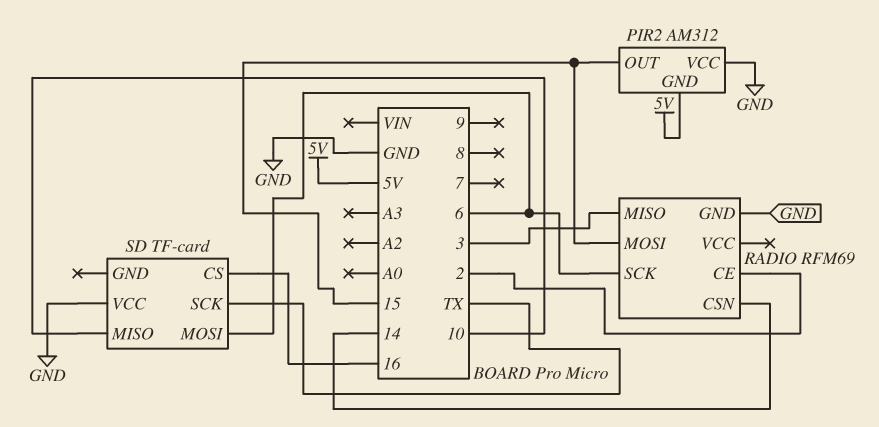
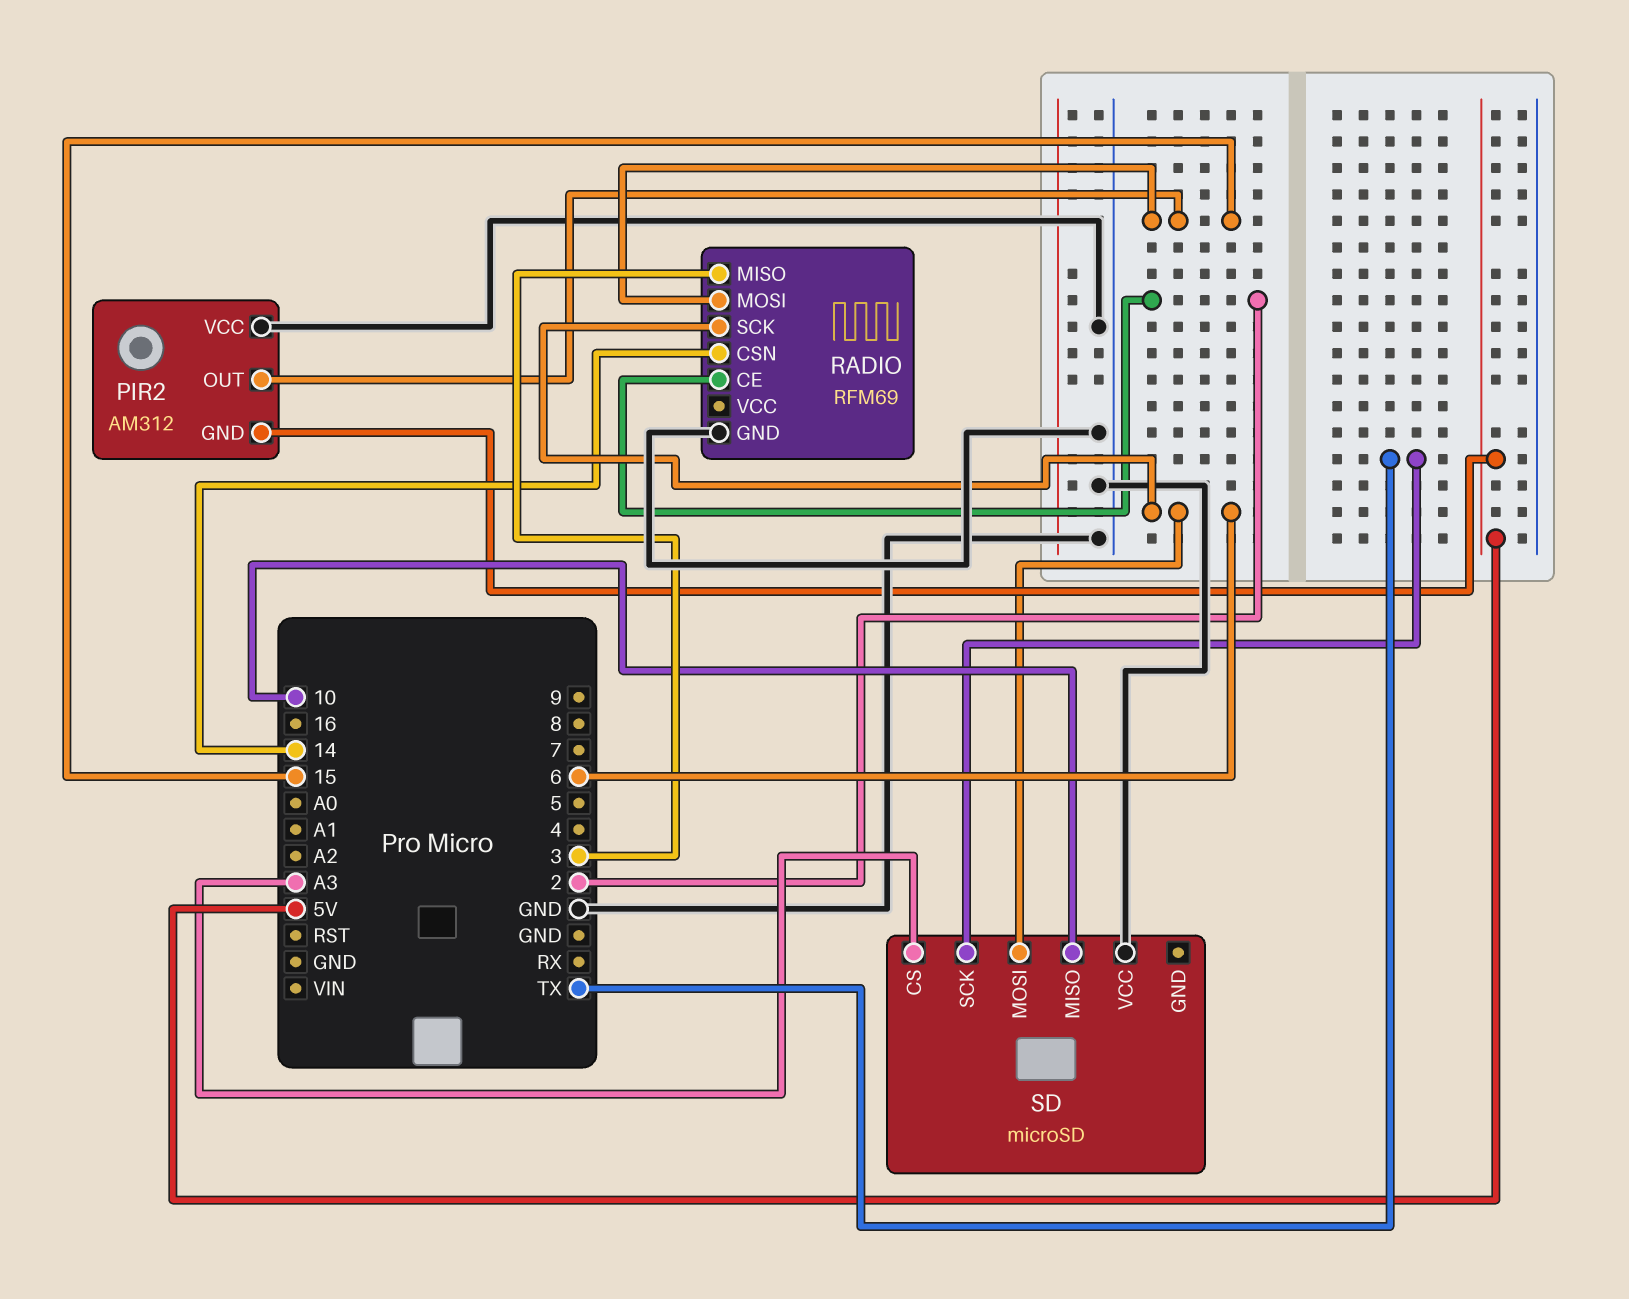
SD: TF-card -> microSD
SD pin CS: 16 -> A3

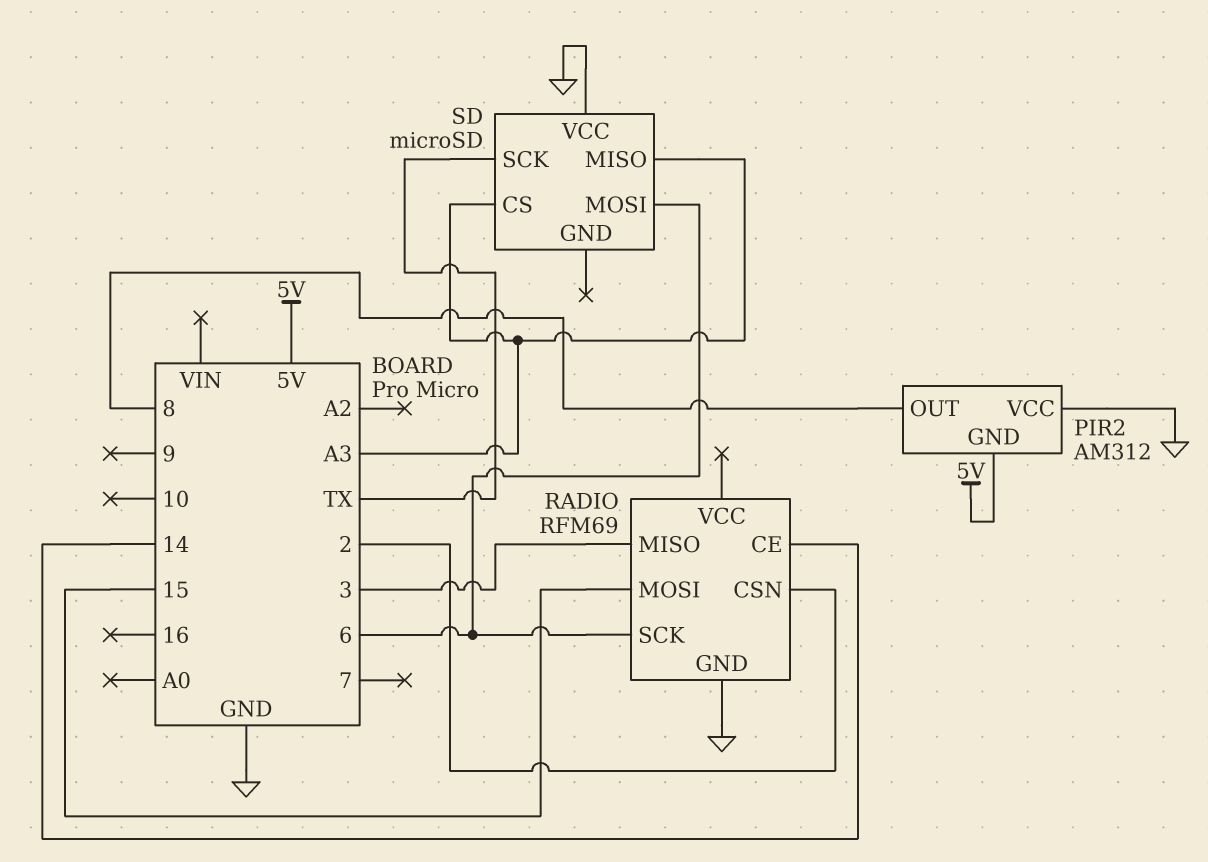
PIR2 pin OUT: 15 -> 8
RADIO pin CE: 2 -> 14
RADIO pin CSN: 14 -> 2
SD pin MISO: 10 -> A3

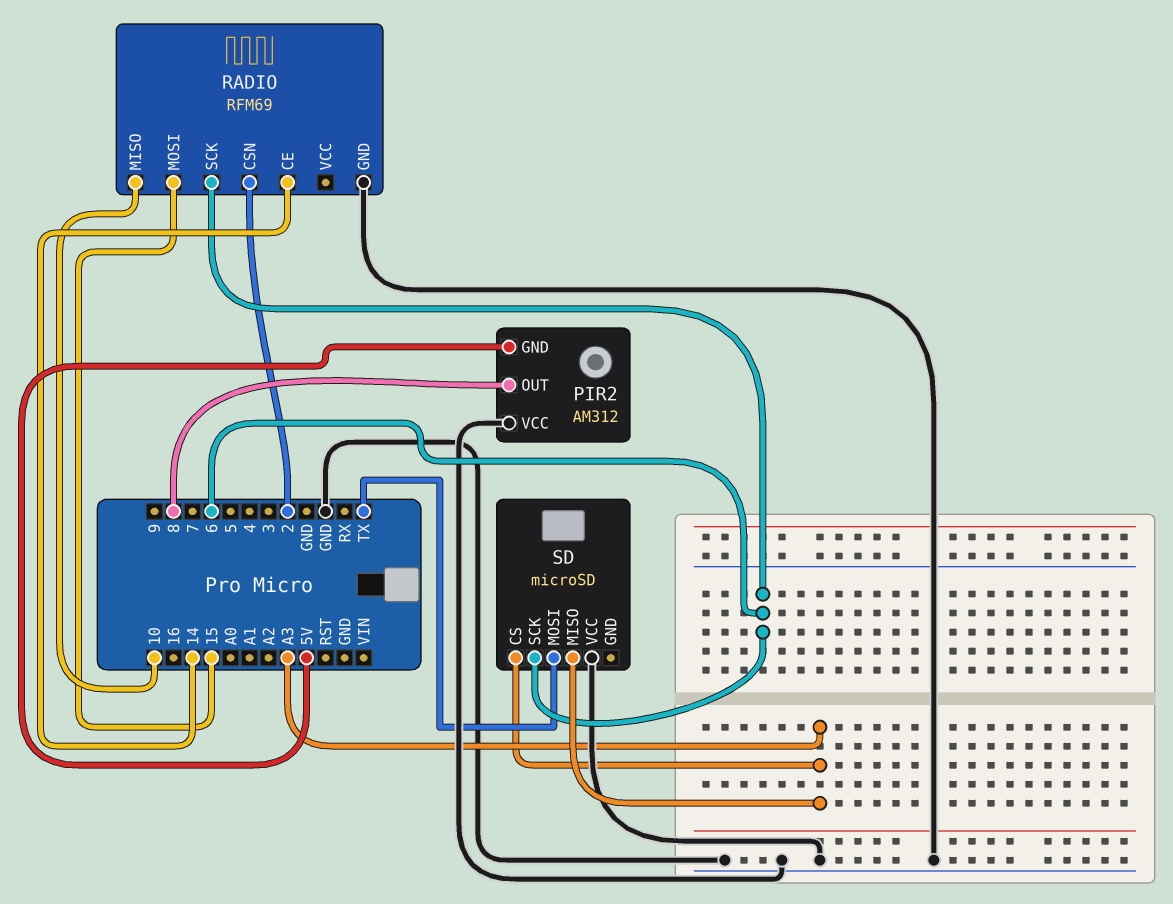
RADIO pin MISO: 3 -> 10
SD pin MOSI: 6 -> TX
SD pin SCK: TX -> 6

